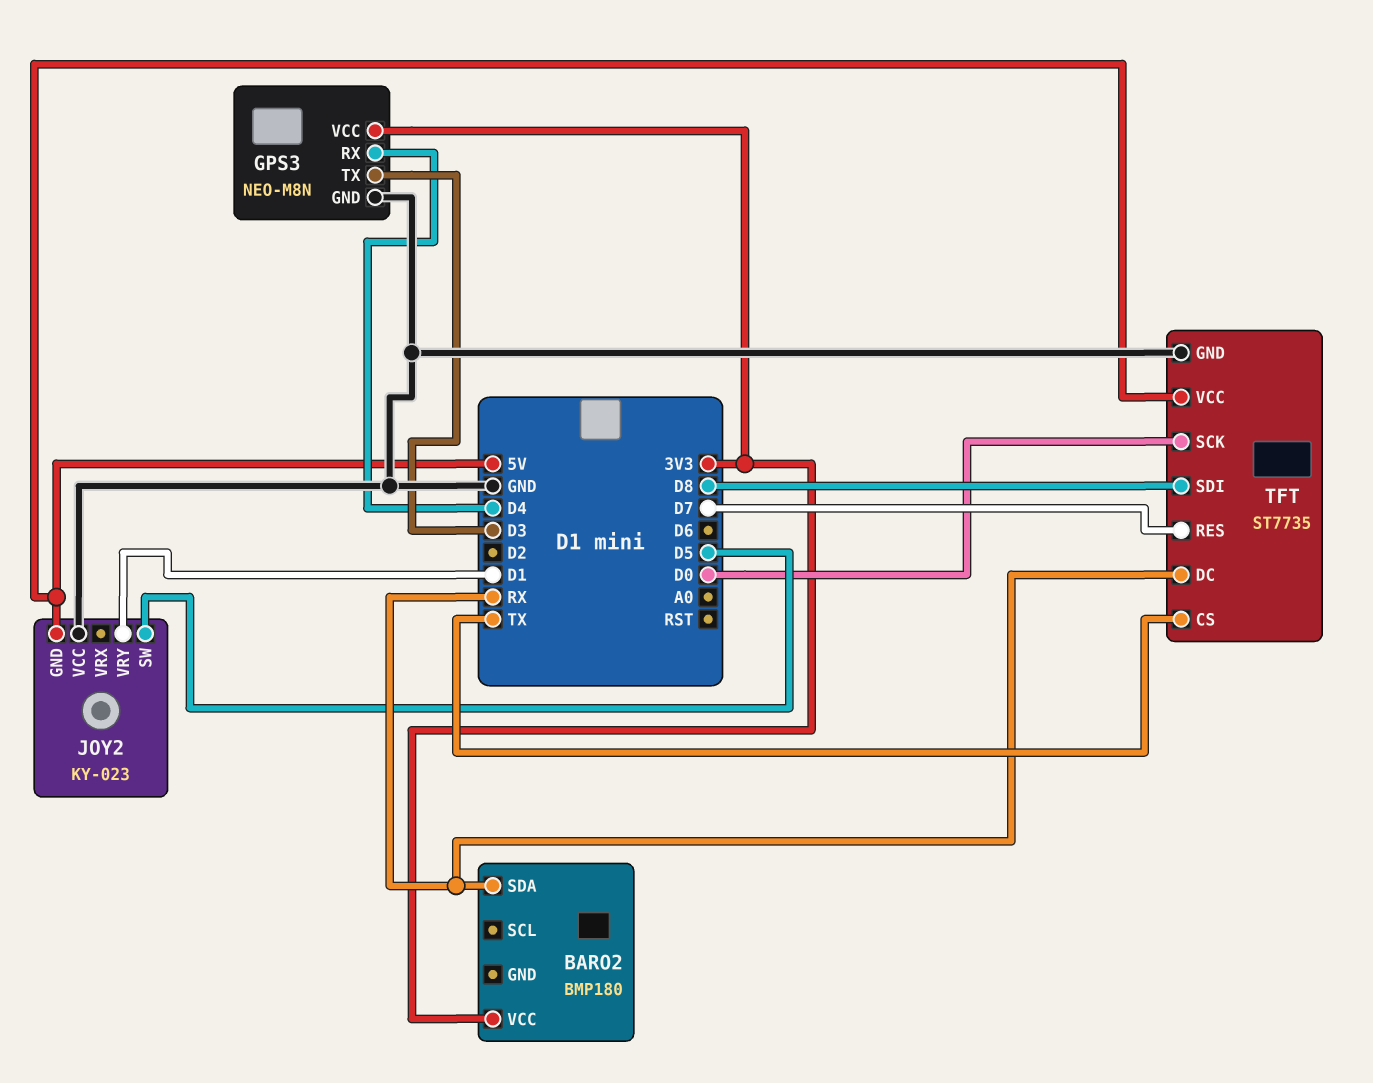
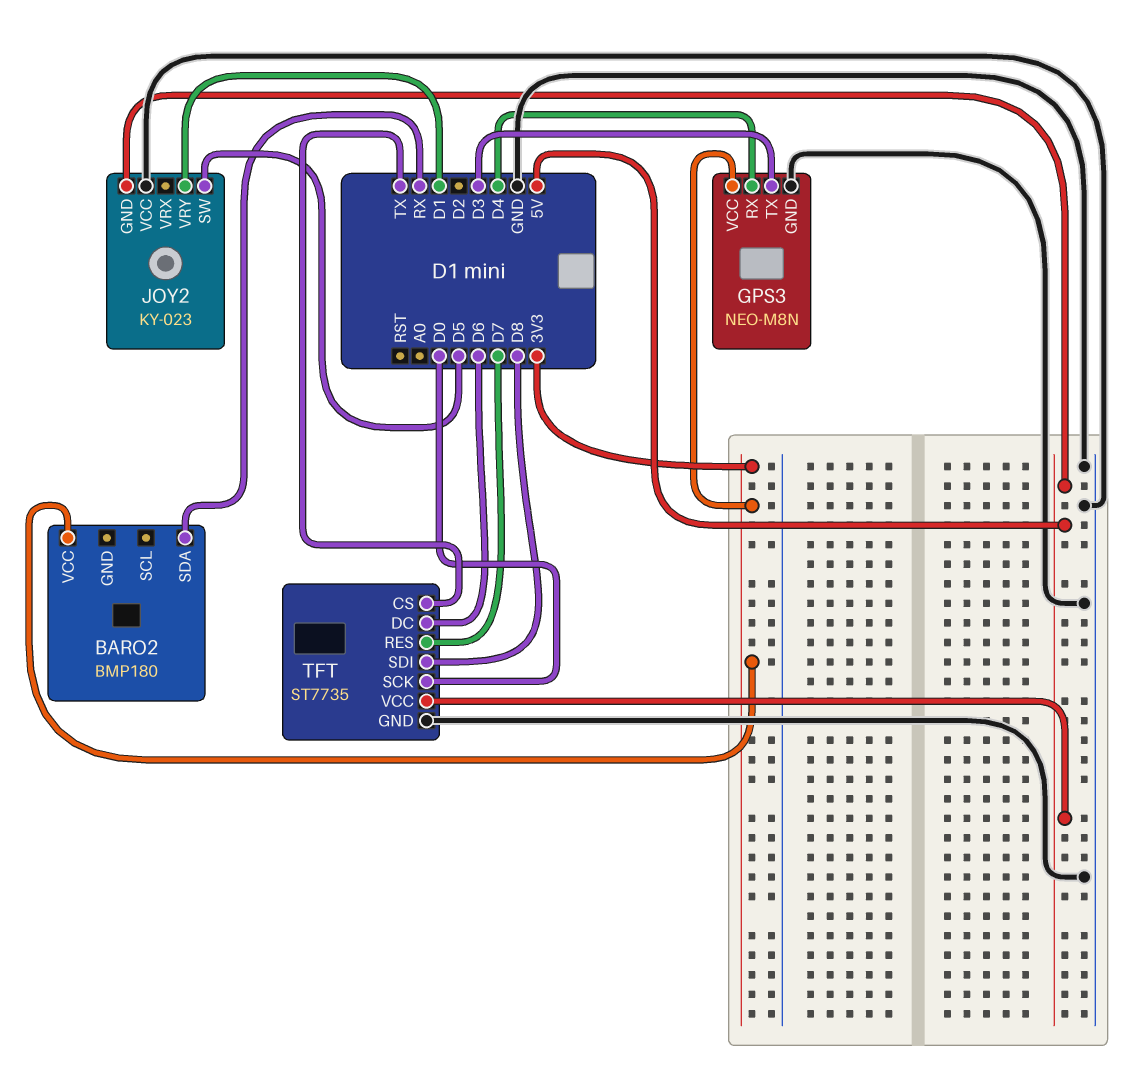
TFT pin DC: RX -> D6

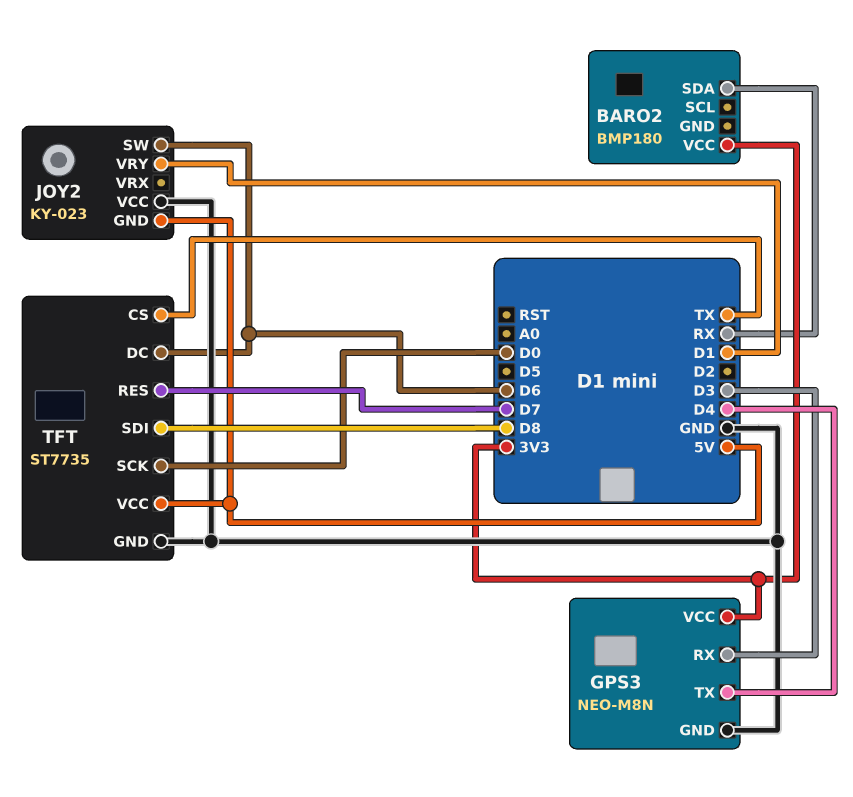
GPS3 pin RX: D4 -> D3
GPS3 pin TX: D3 -> D4
JOY2 pin SW: D5 -> D6

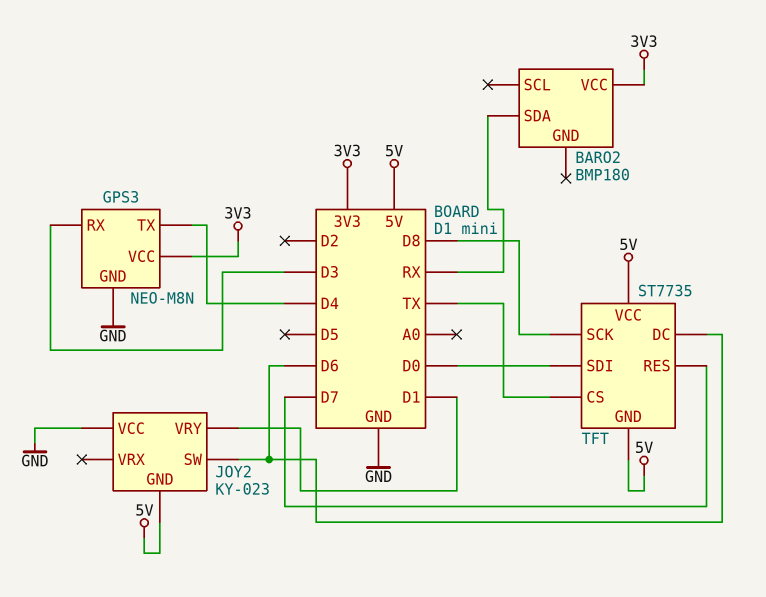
TFT pin GND: GND -> 5V
TFT pin SCK: D0 -> D8
TFT pin SDI: D8 -> D0

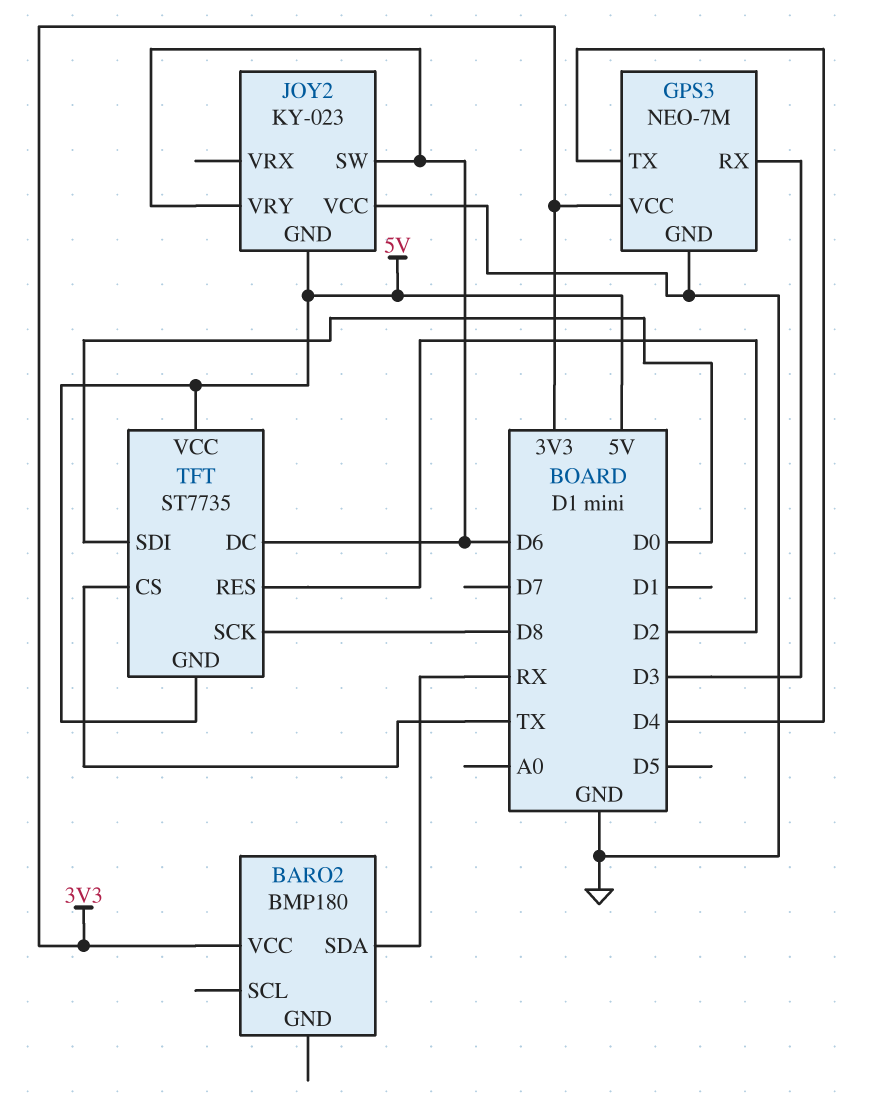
GPS3: NEO-M8N -> NEO-7M
JOY2 pin VRY: D1 -> D6
TFT pin RES: D7 -> D2

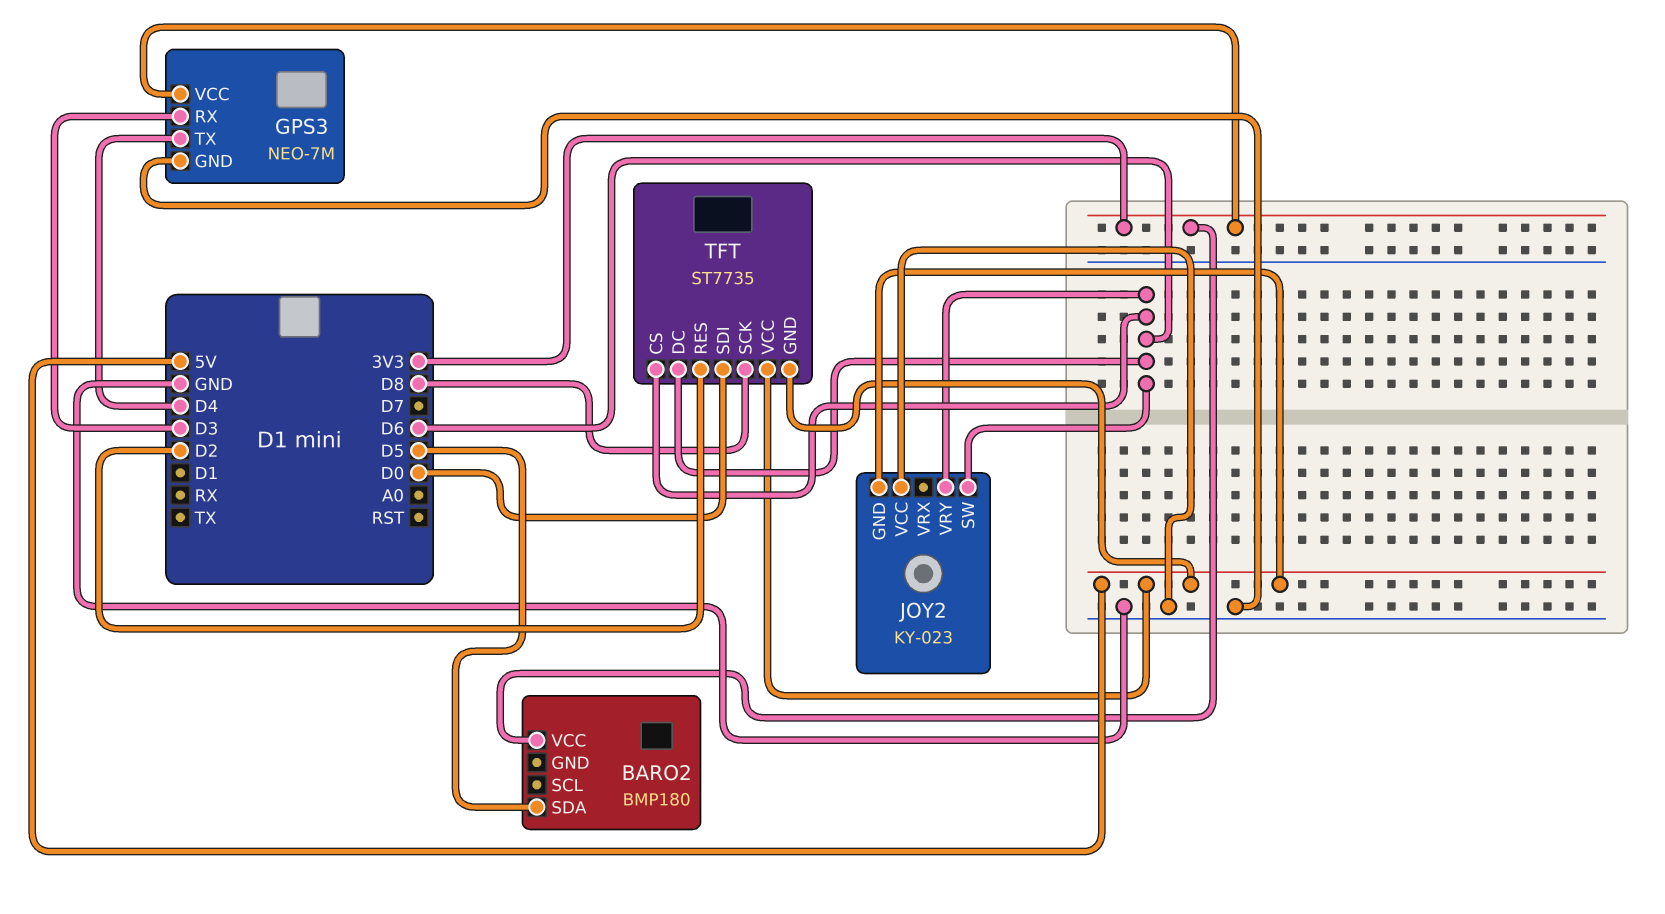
BARO2 pin SDA: RX -> D5
TFT pin CS: TX -> D6

